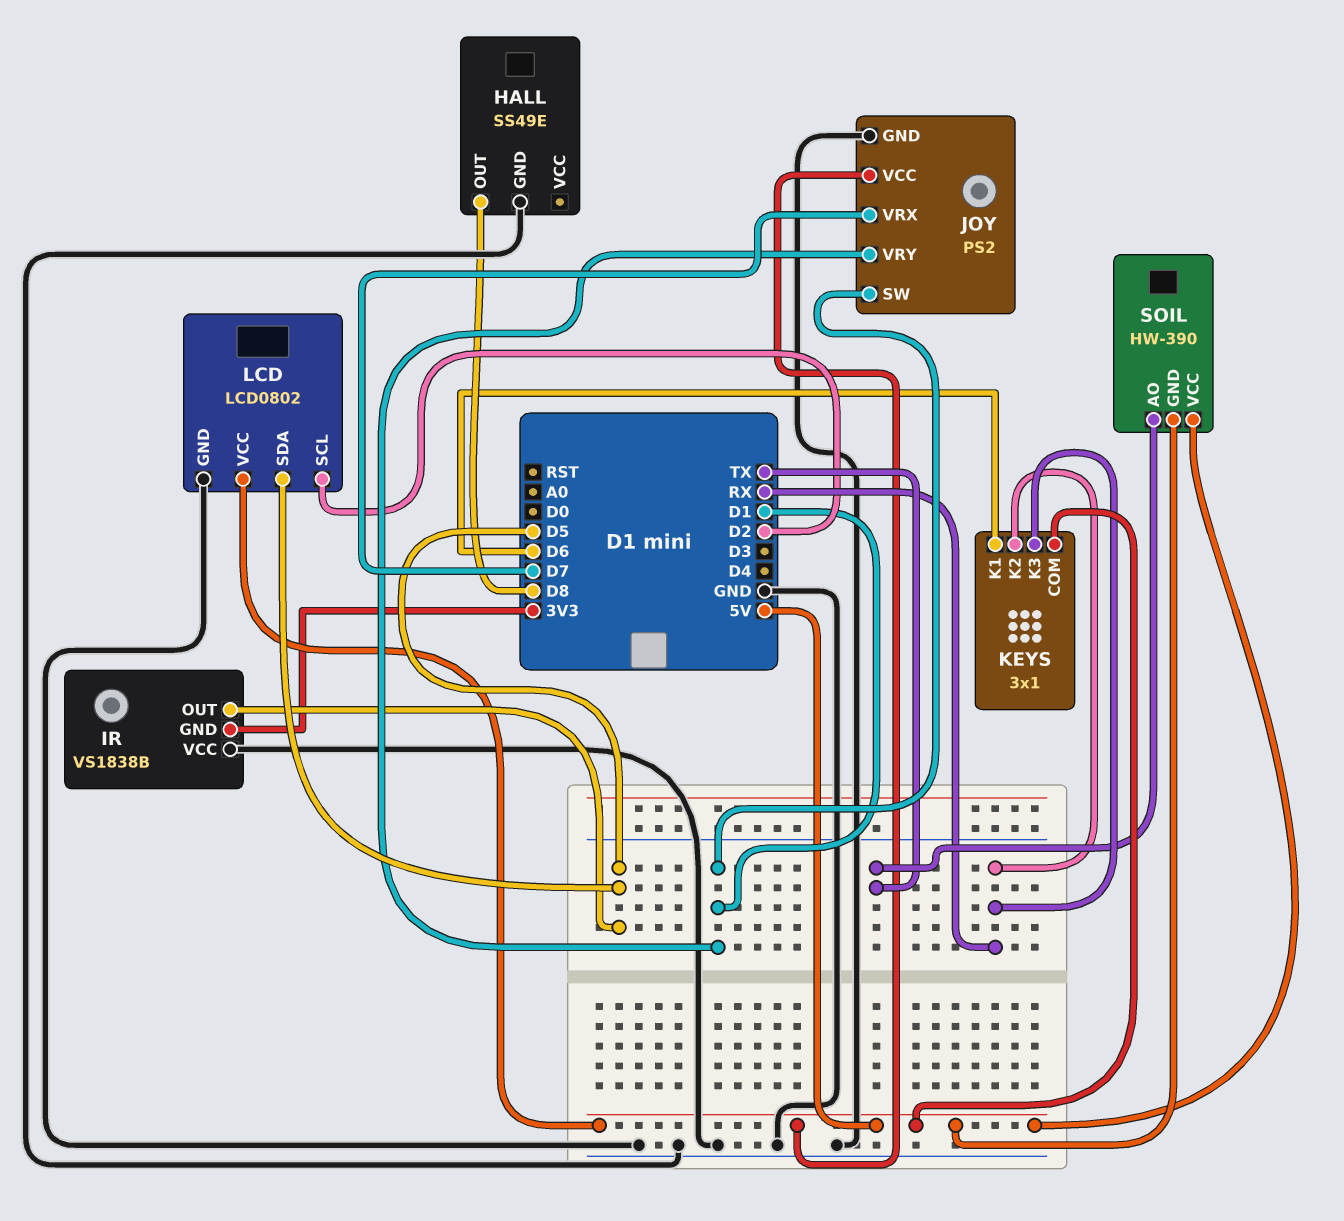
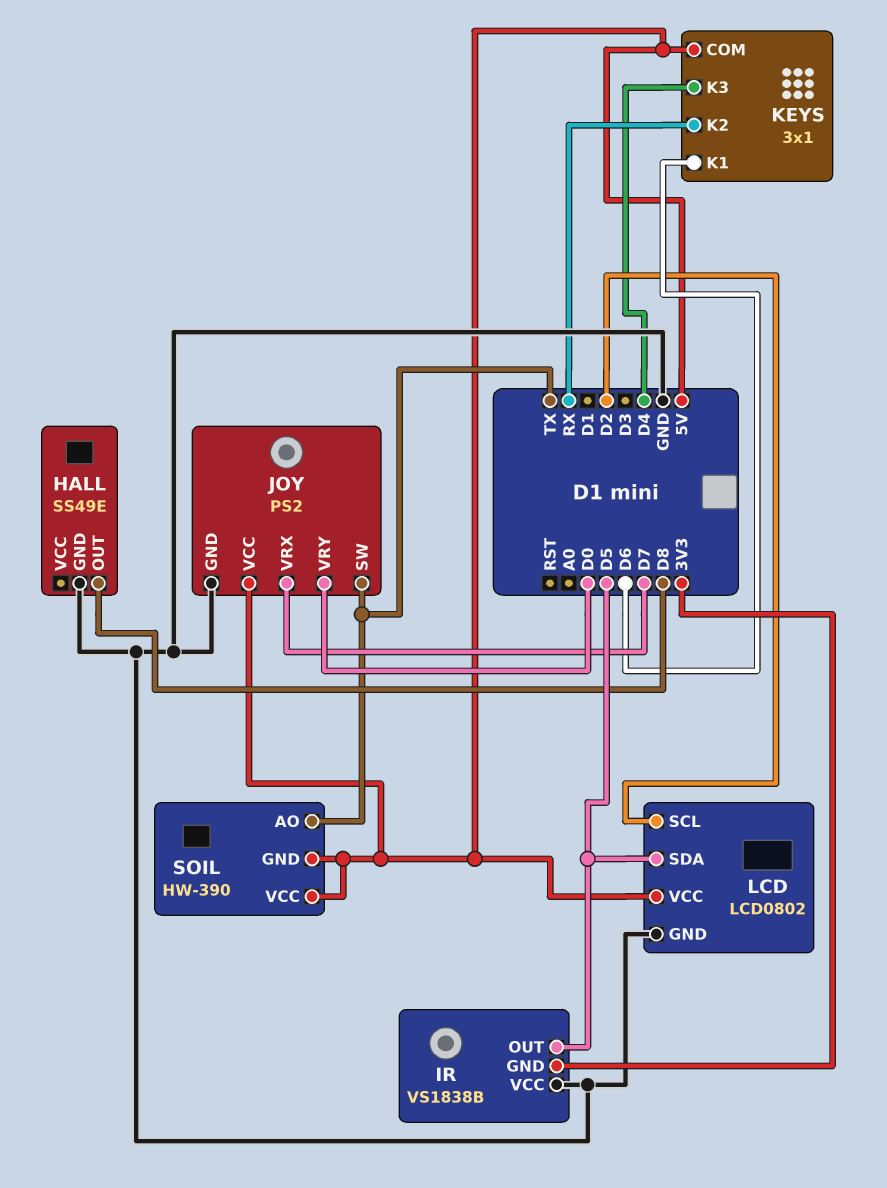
JOY pin SW: D1 -> TX
JOY pin VRY: D1 -> D0
KEYS pin K3: RX -> D4

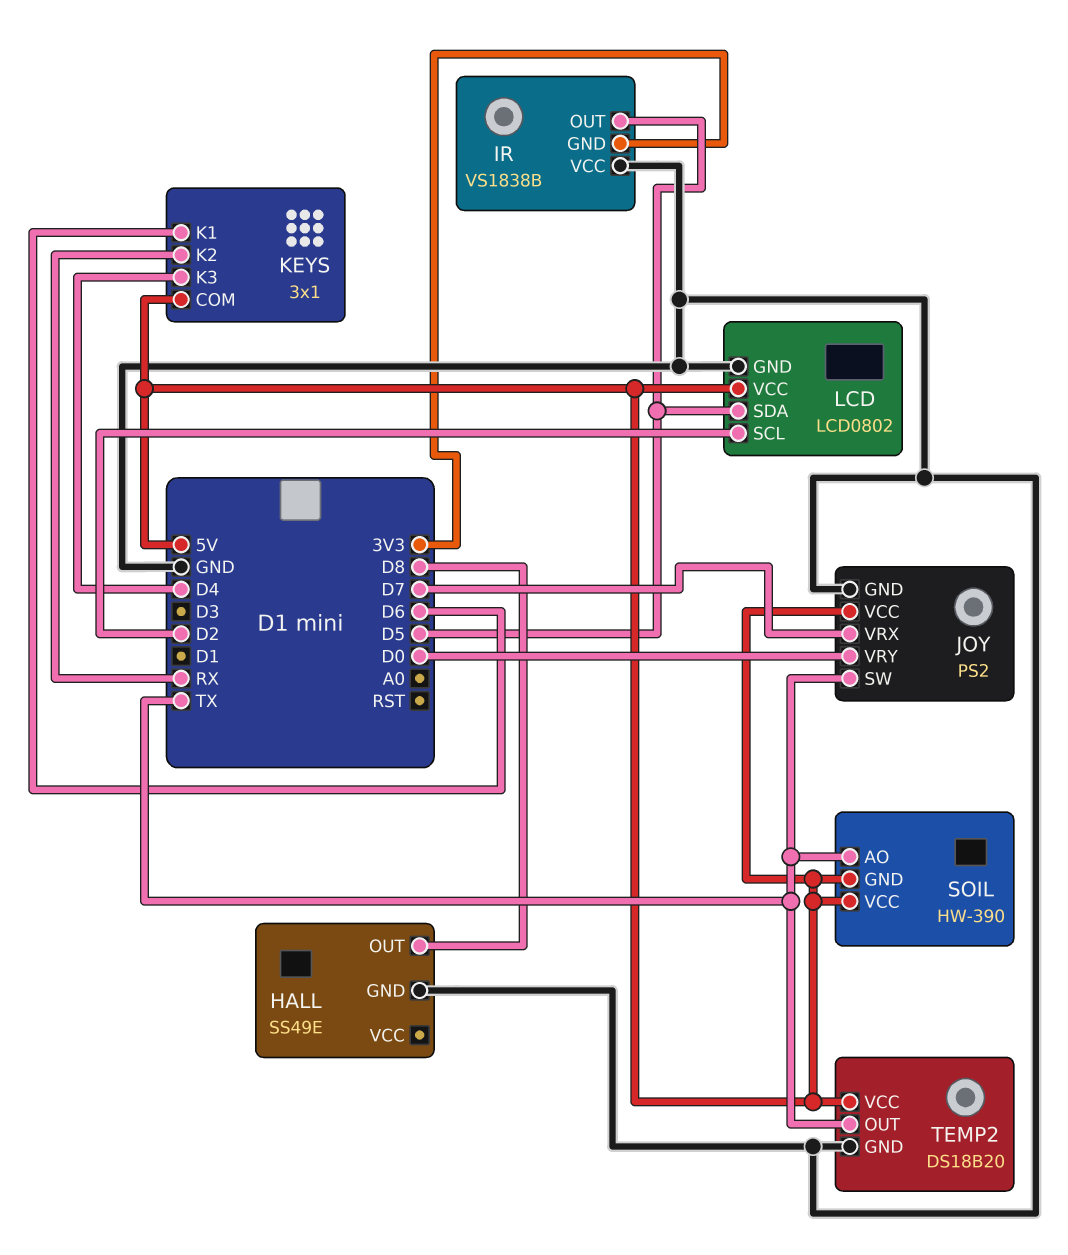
TEMP2: none -> DS18B20
TEMP2 pin GND: none -> GND
TEMP2 pin OUT: none -> TX
TEMP2 pin VCC: none -> 5V

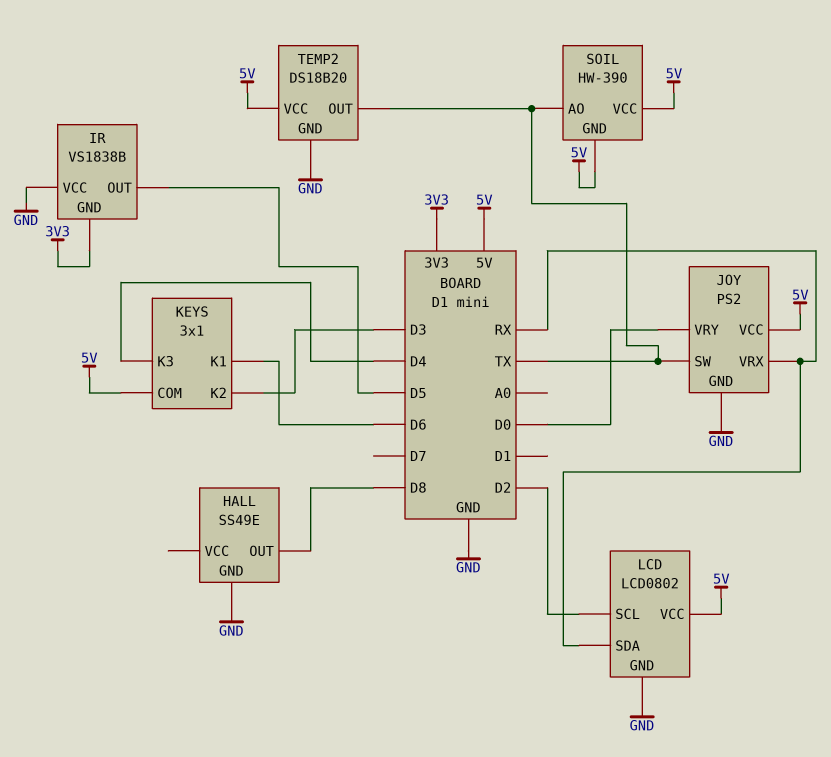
JOY pin VRX: D7 -> RX
KEYS pin K2: RX -> D3
LCD pin SDA: D5 -> RX

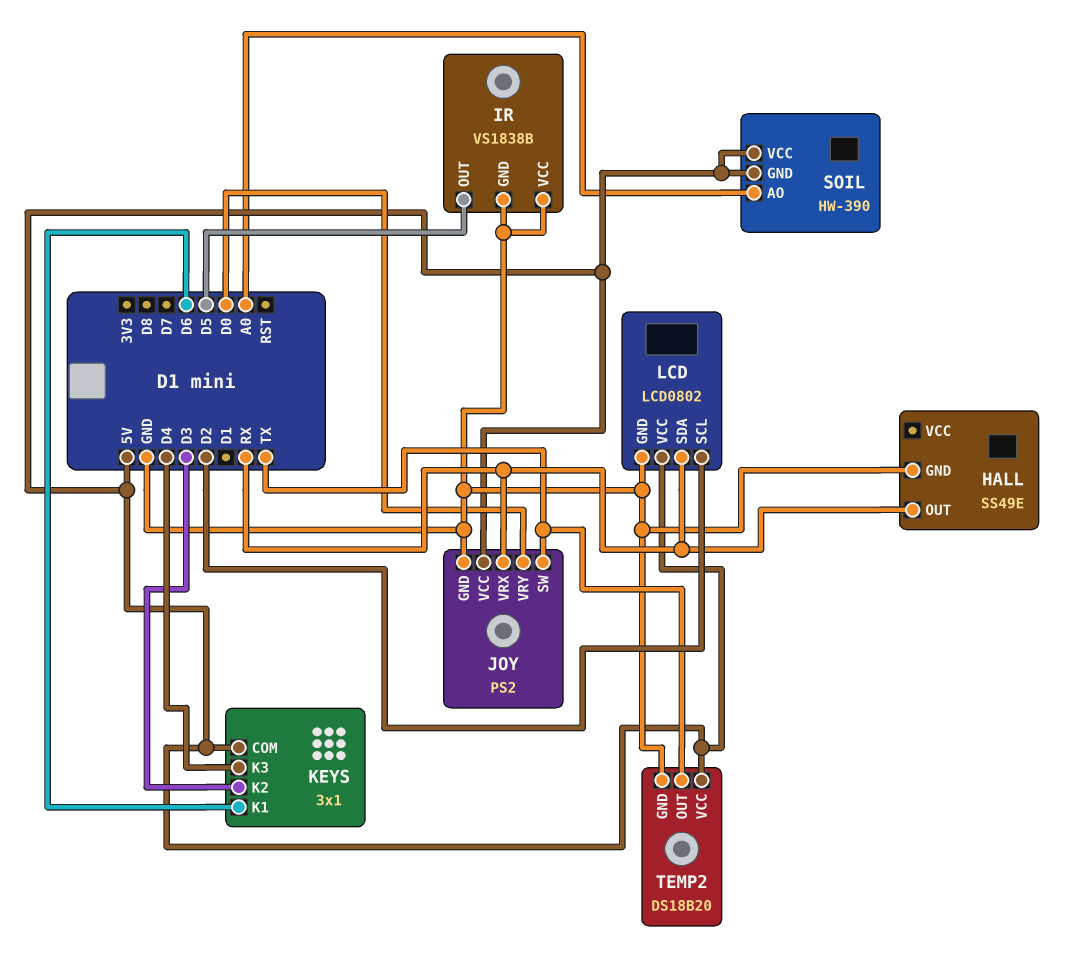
HALL pin OUT: D8 -> RX
IR pin GND: 3V3 -> GND
SOIL pin AO: TX -> A0

